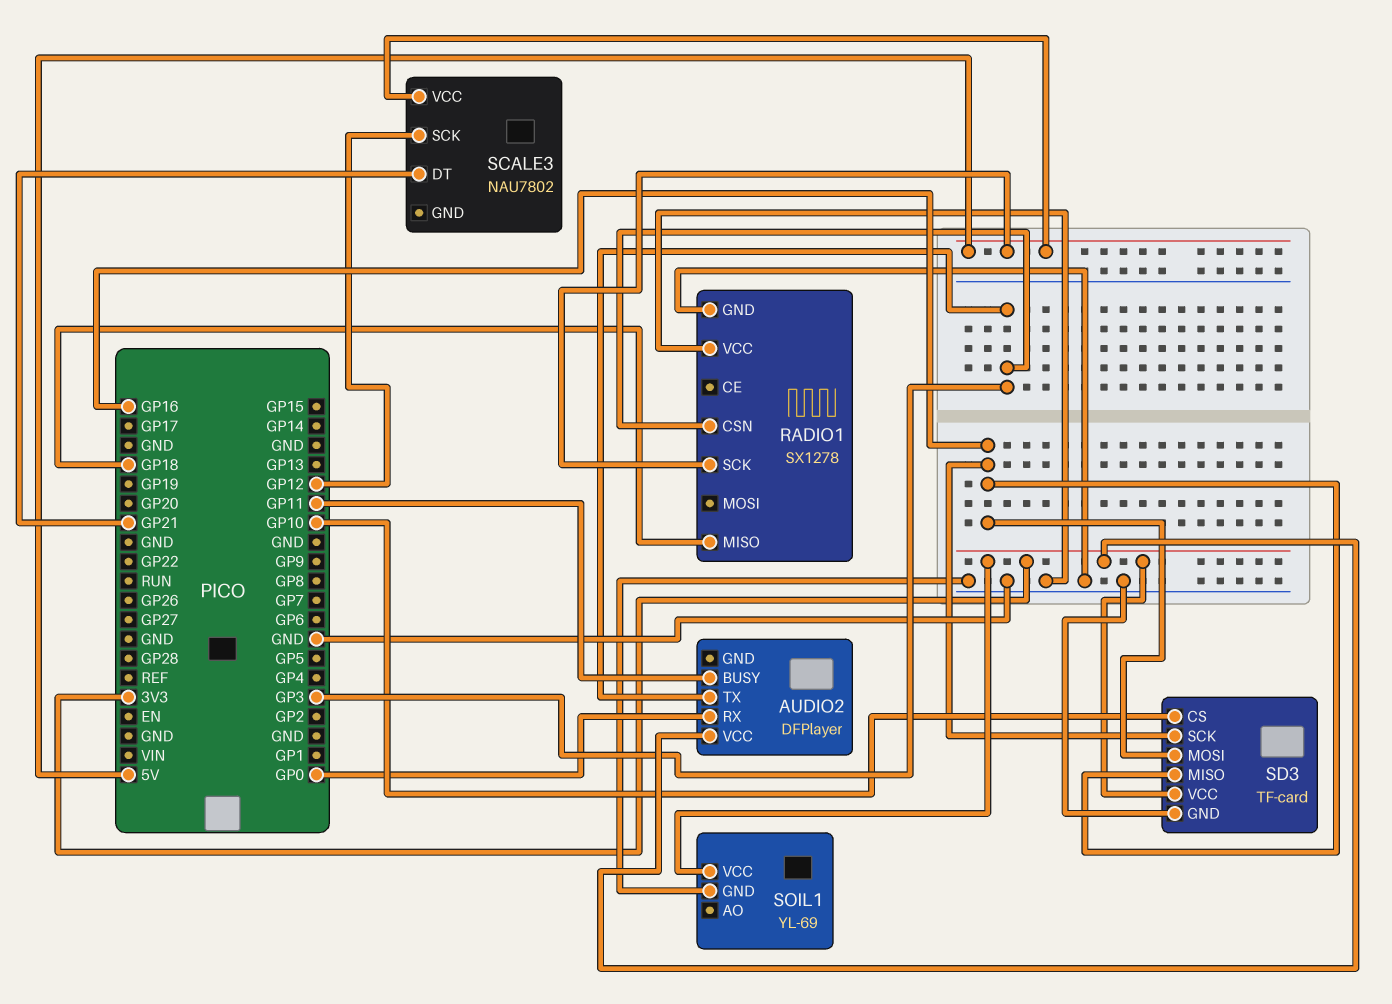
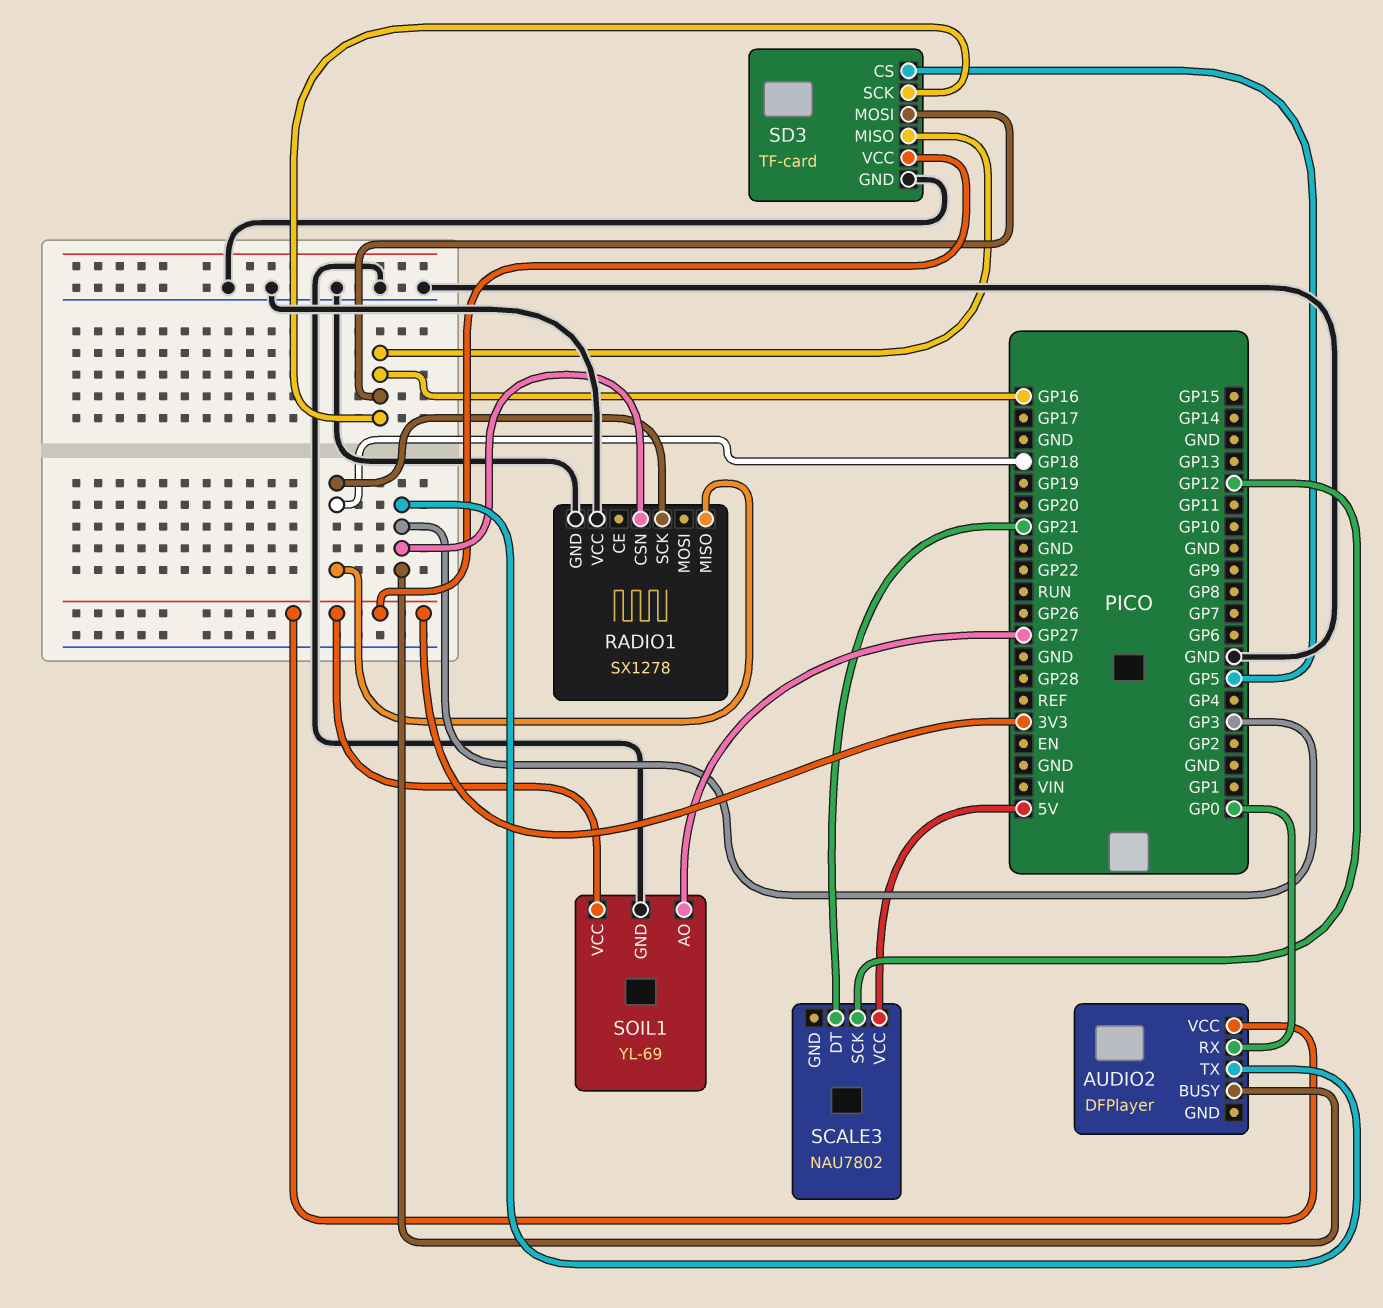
AUDIO2 pin BUSY: GP11 -> GP3
RADIO1 pin SCK: 5V -> GP18
SD3 pin CS: GP10 -> GP5
SOIL1 pin AO: none -> GP27

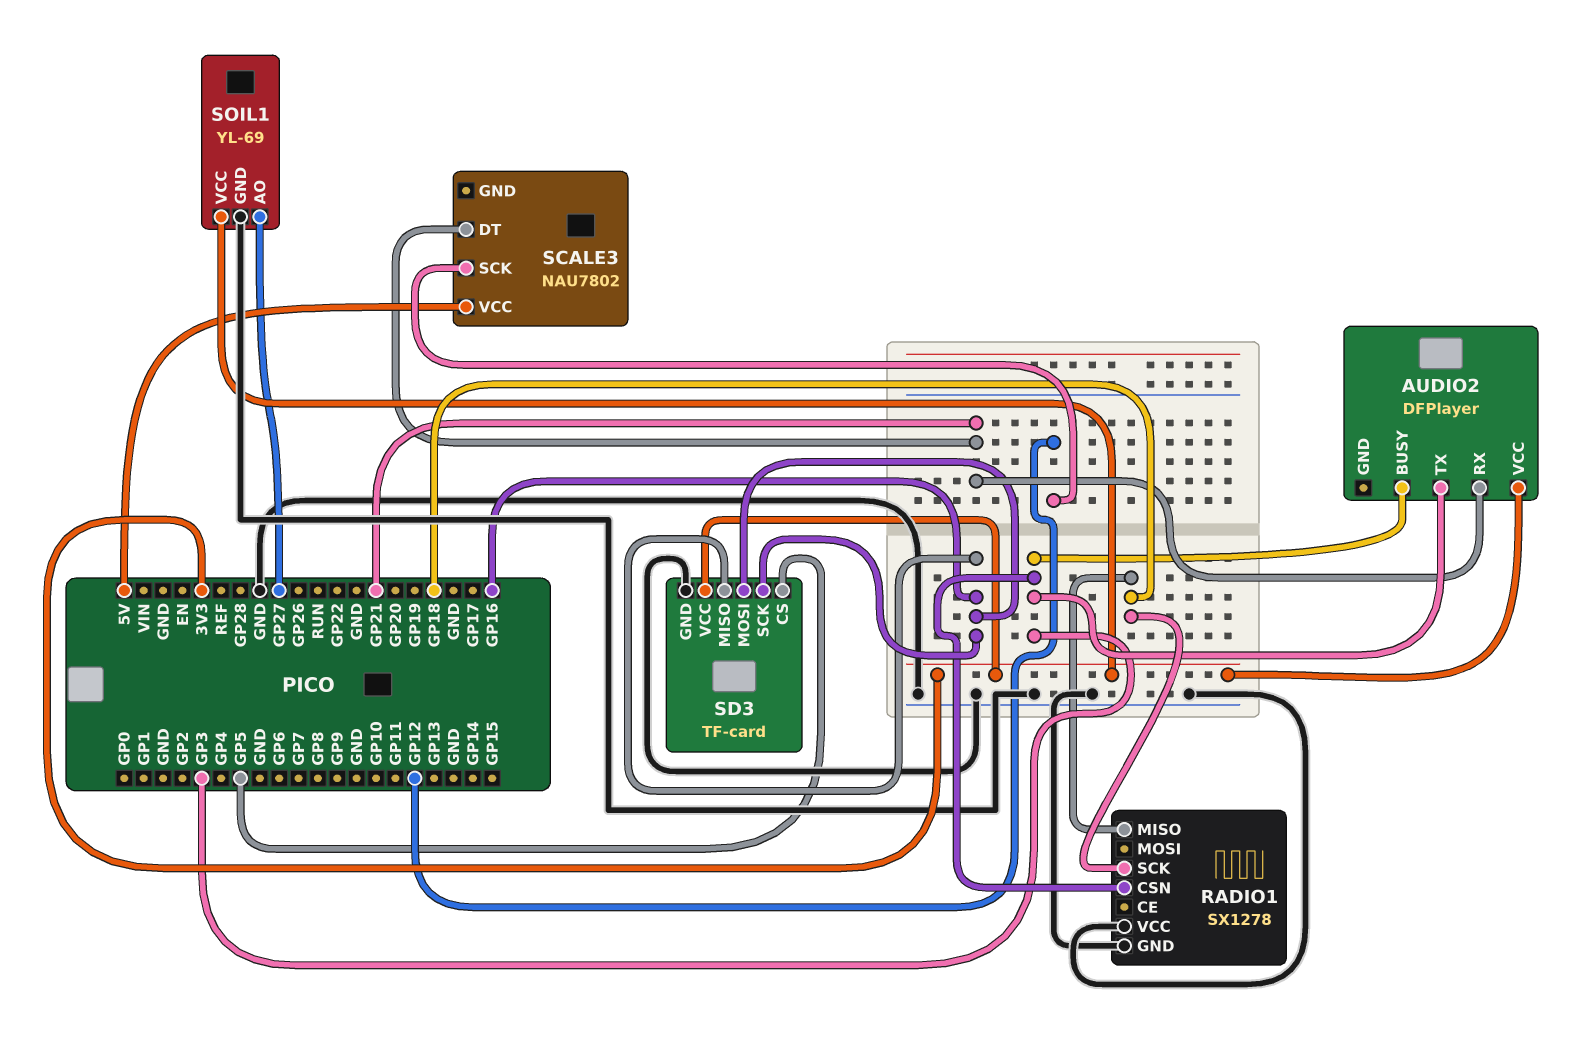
AUDIO2 pin RX: GP0 -> GP21

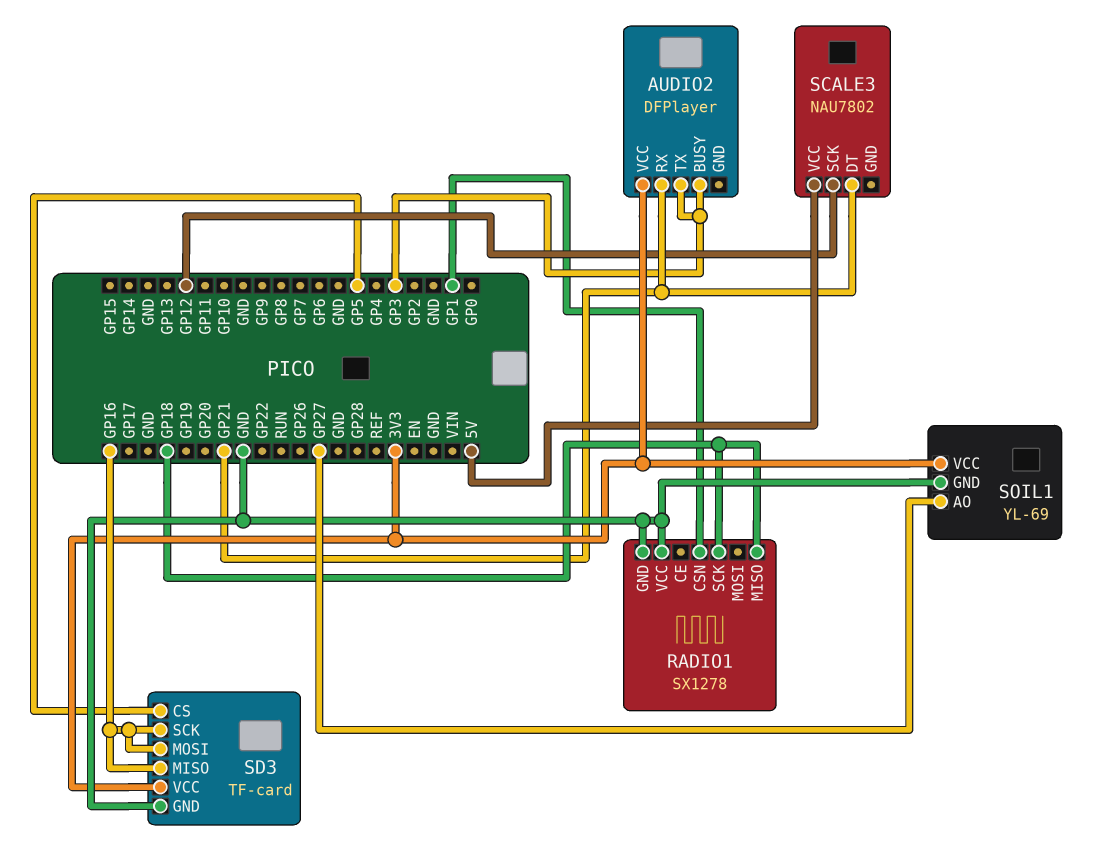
RADIO1 pin CSN: GP3 -> GP1

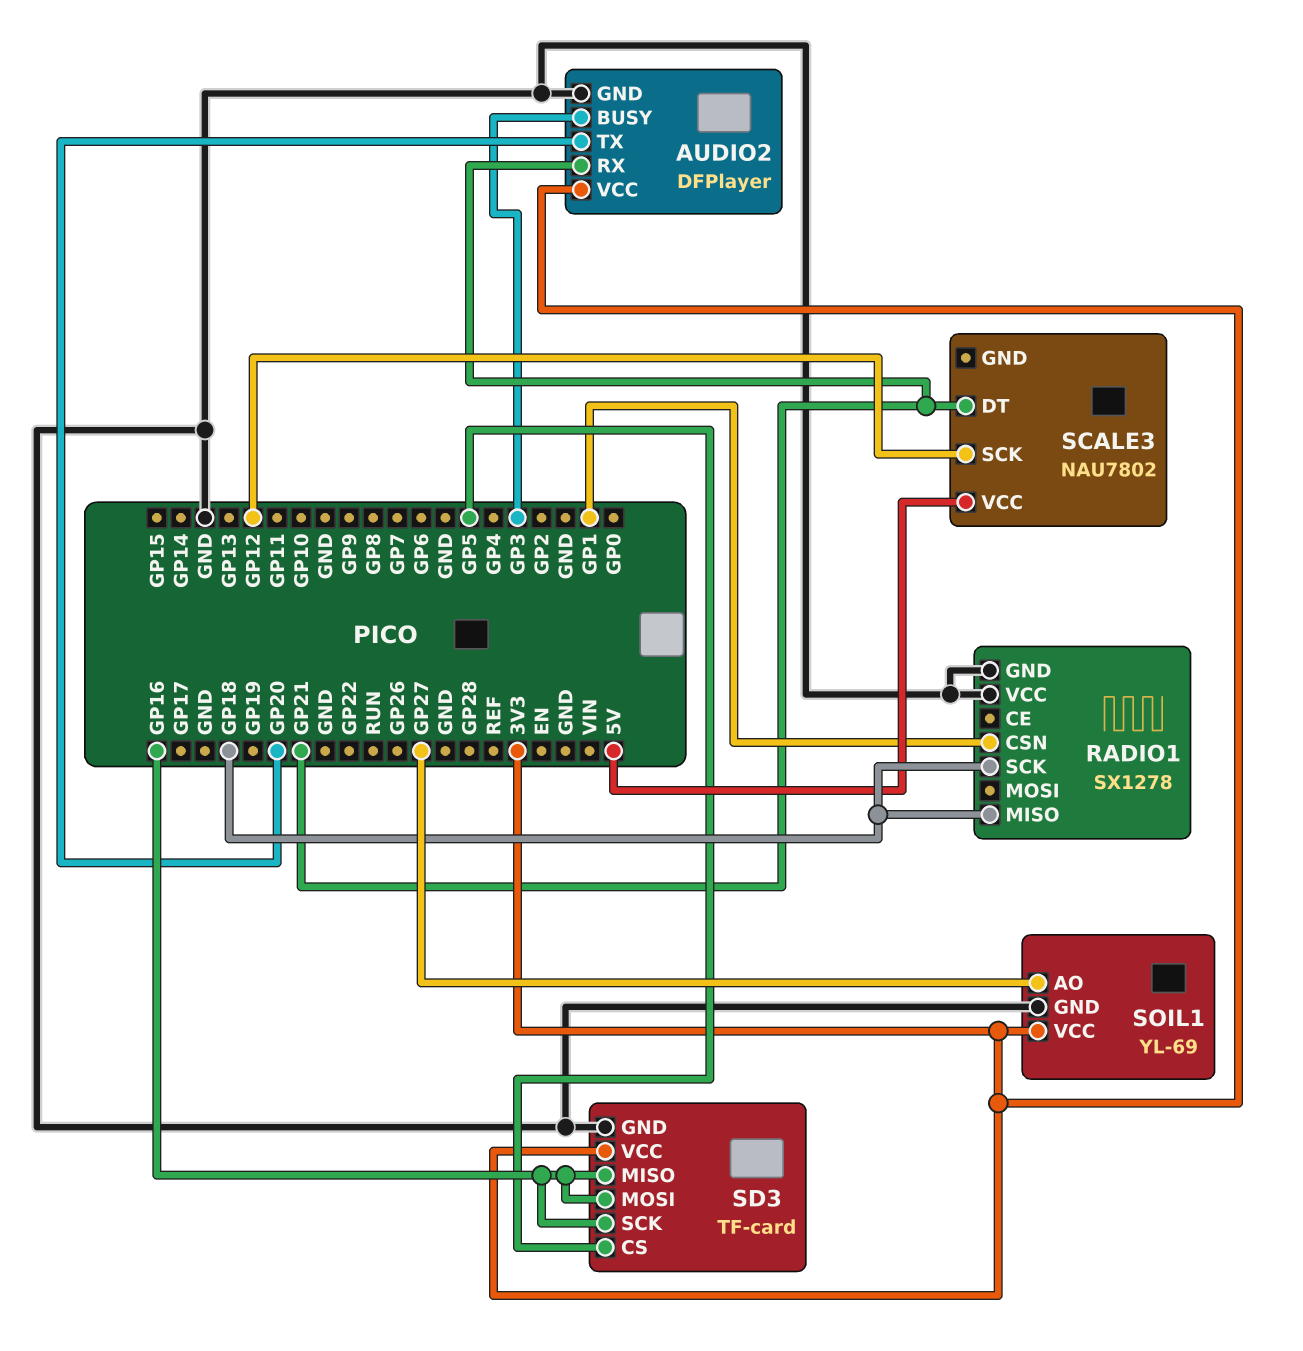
AUDIO2 pin GND: none -> GND
AUDIO2 pin TX: GP3 -> GP20

